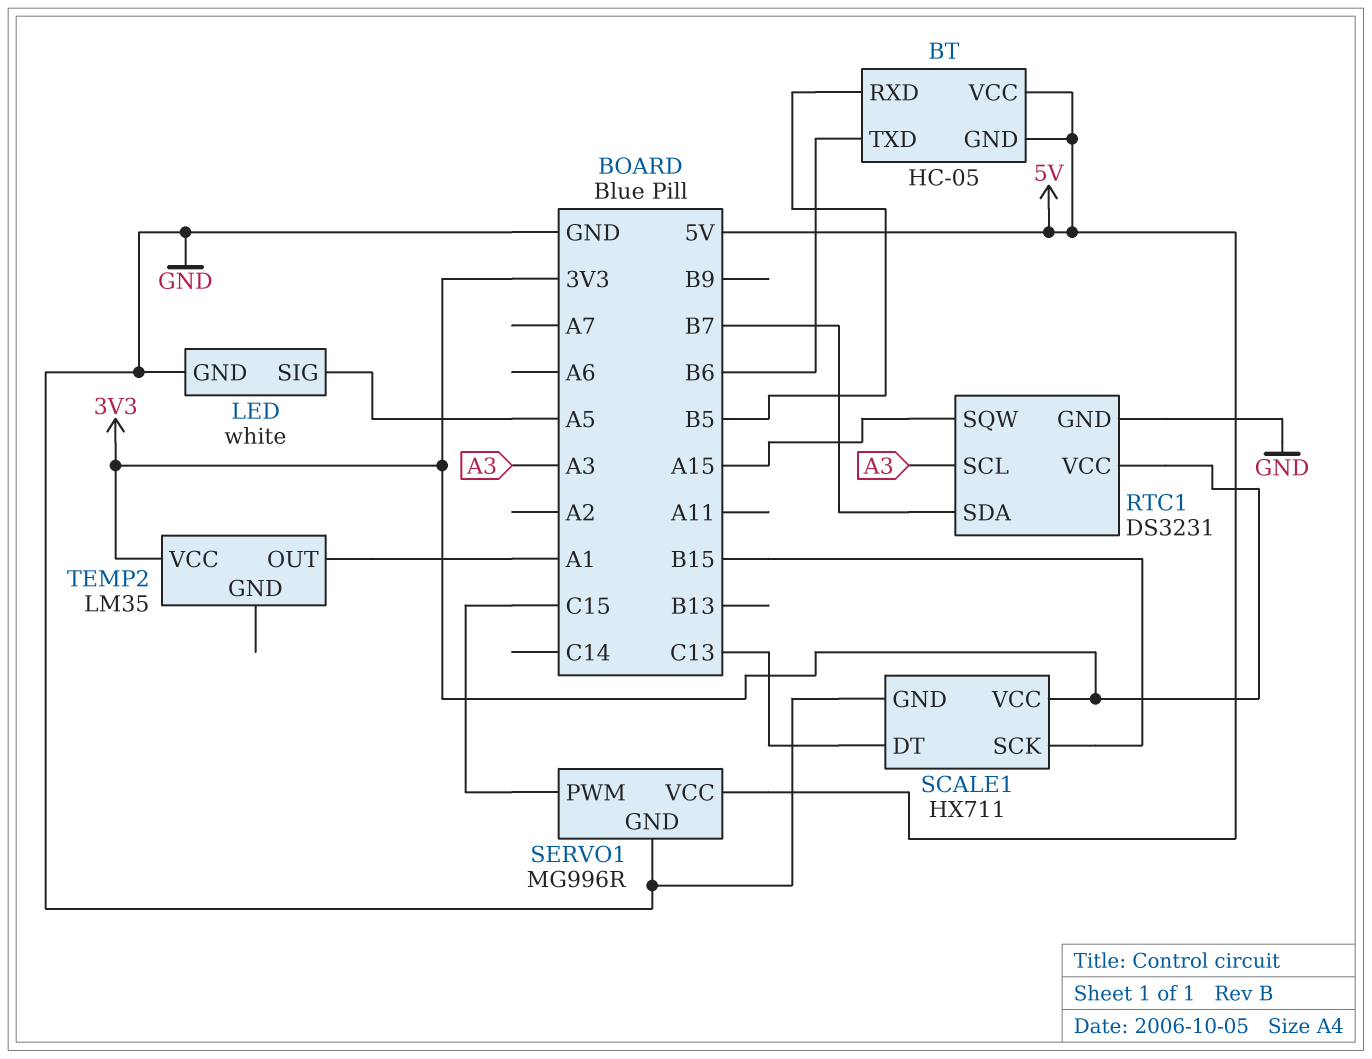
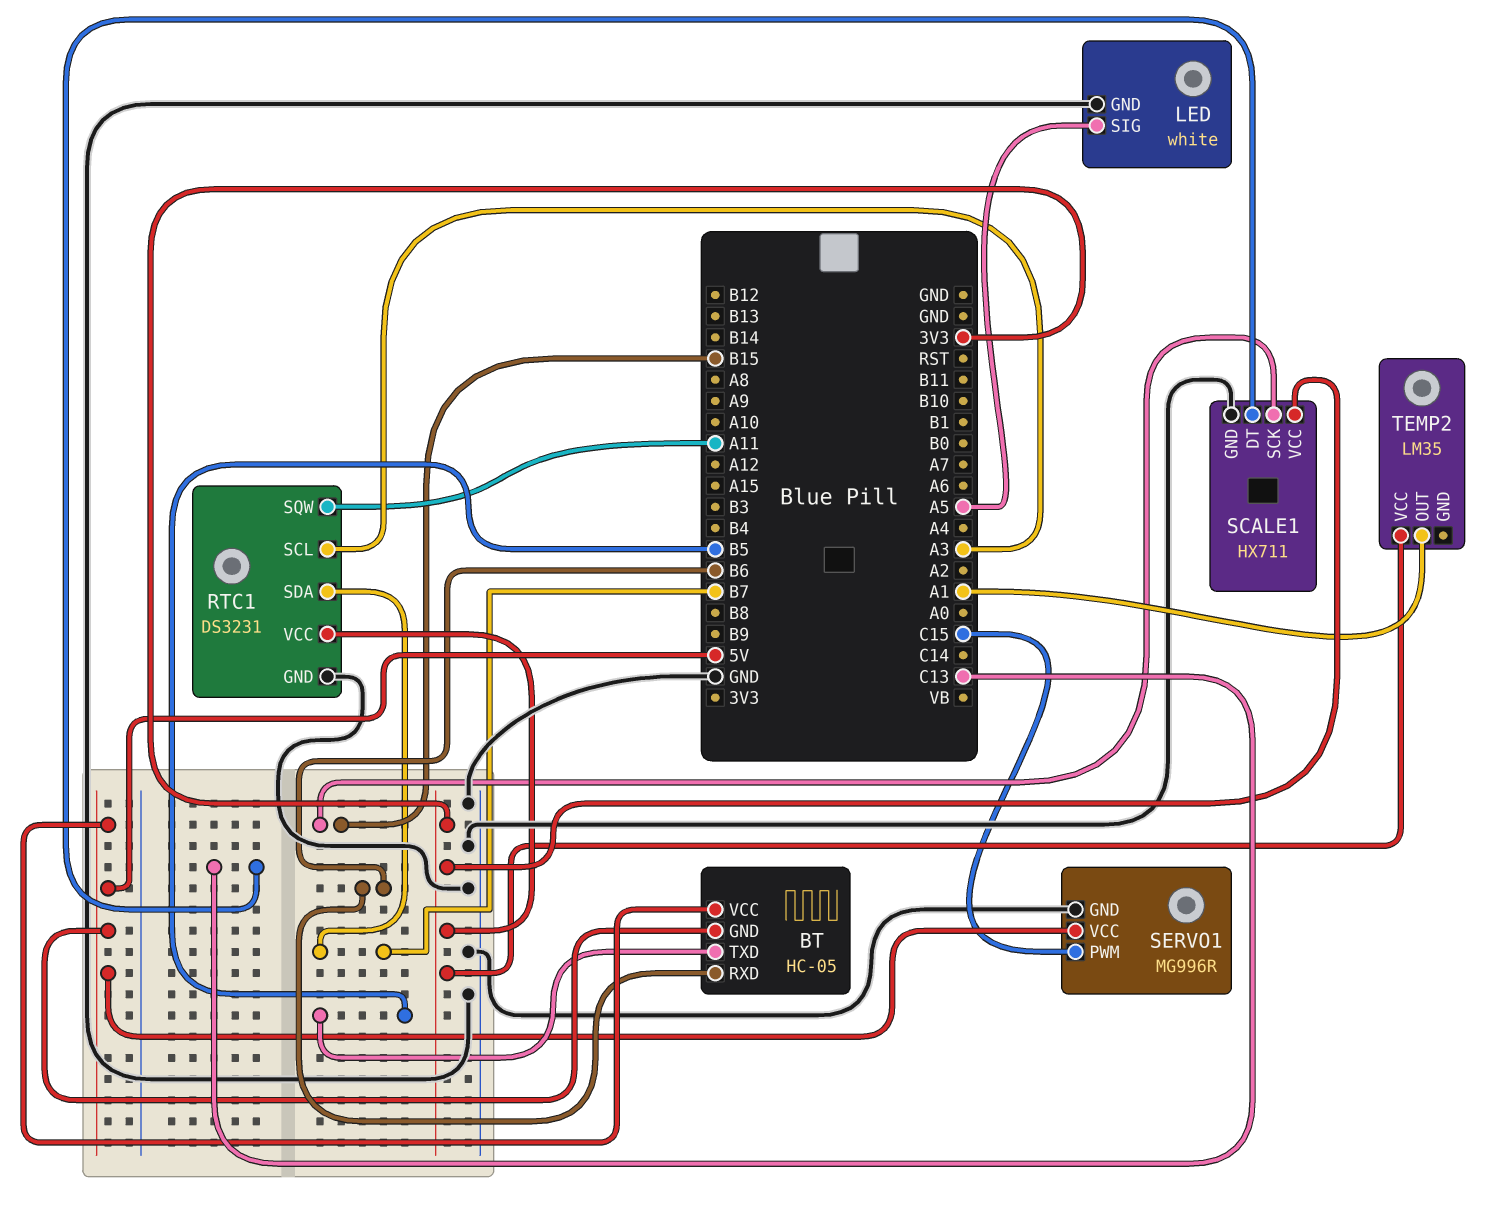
BT pin RXD: B5 -> B6
BT pin TXD: B6 -> B5
RTC1 pin SQW: A15 -> A11

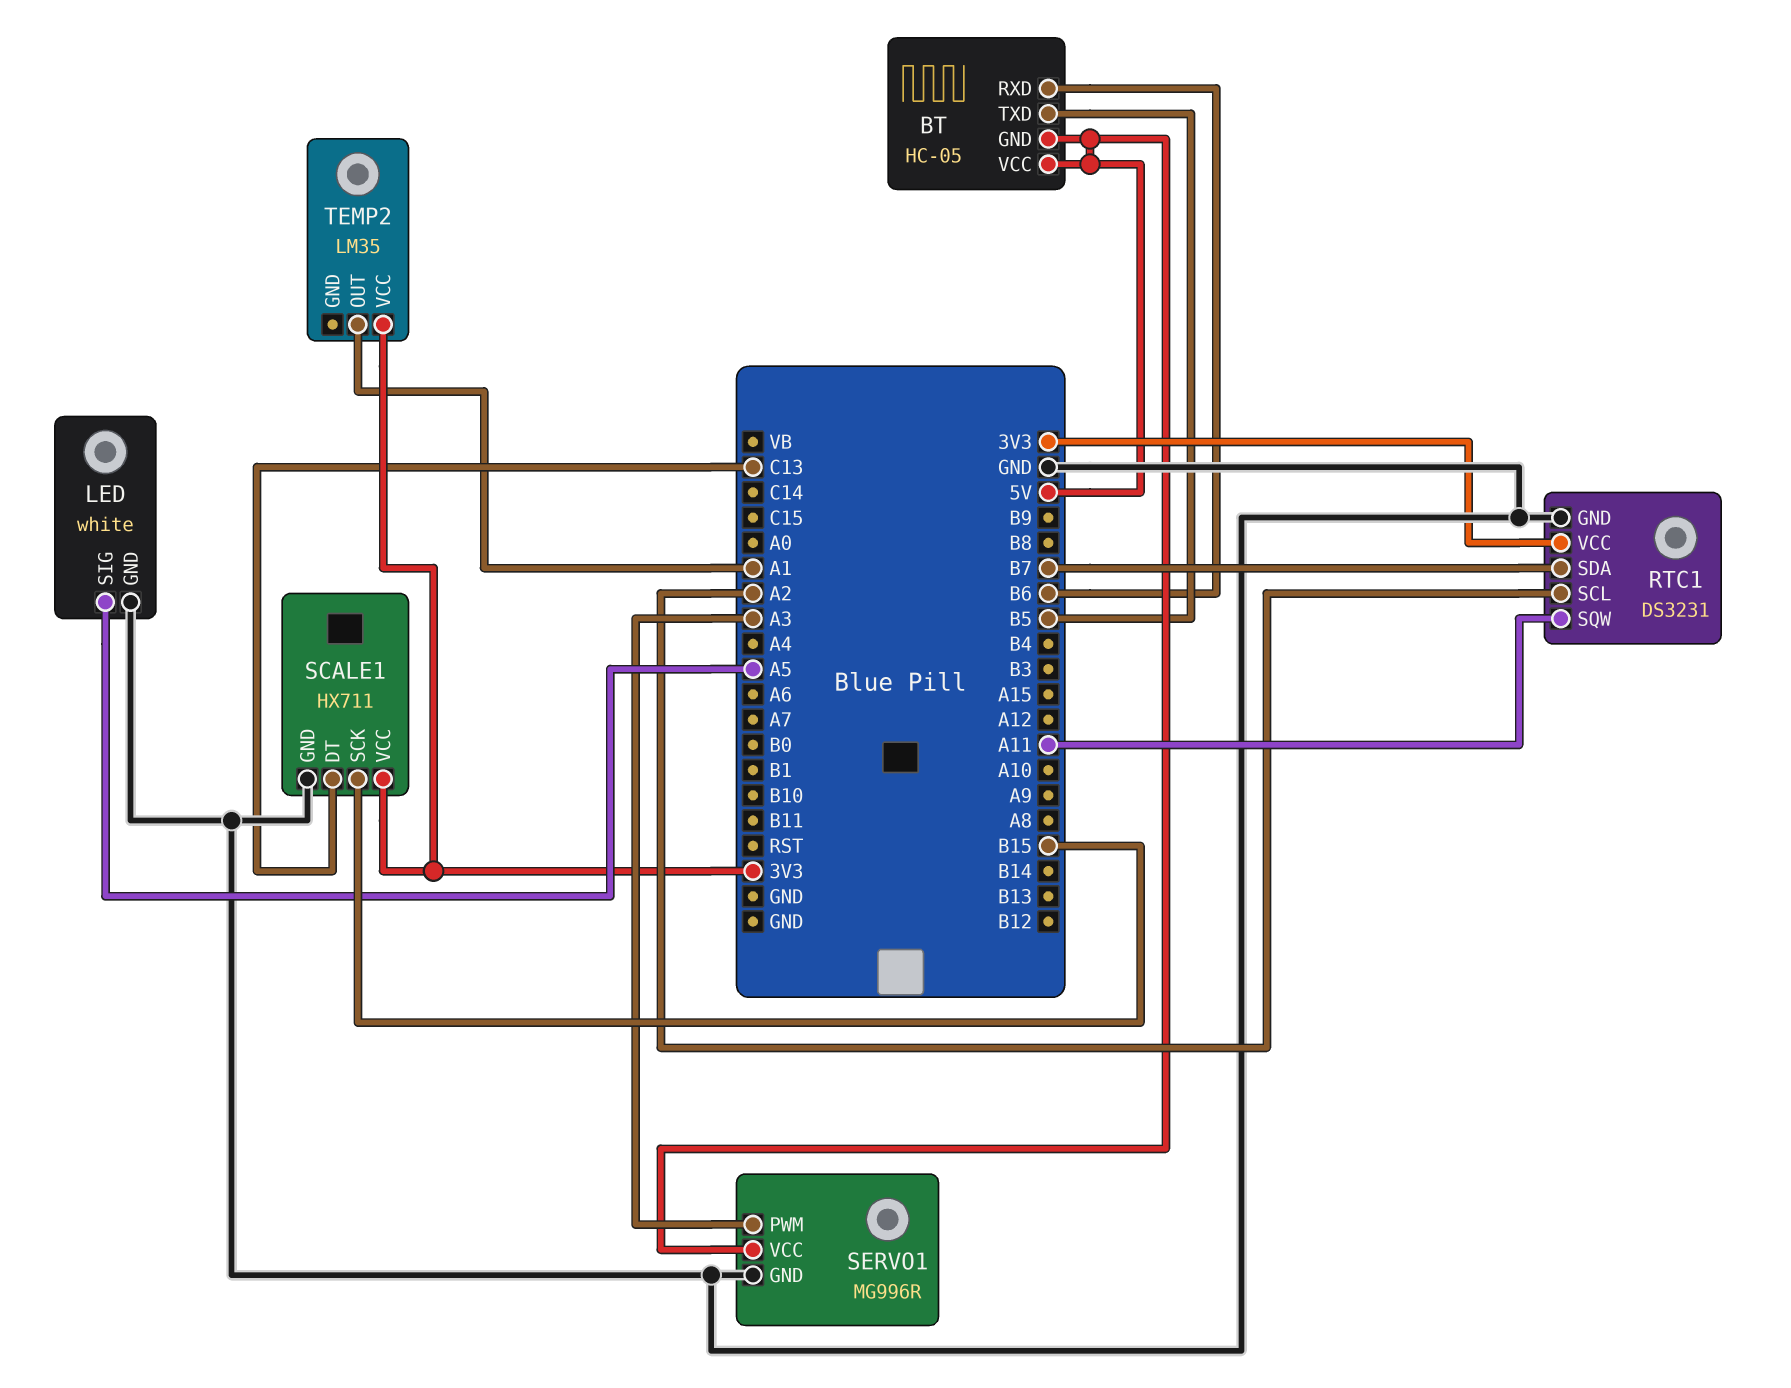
RTC1 pin SCL: A3 -> A2
SERVO1 pin PWM: C15 -> A3

